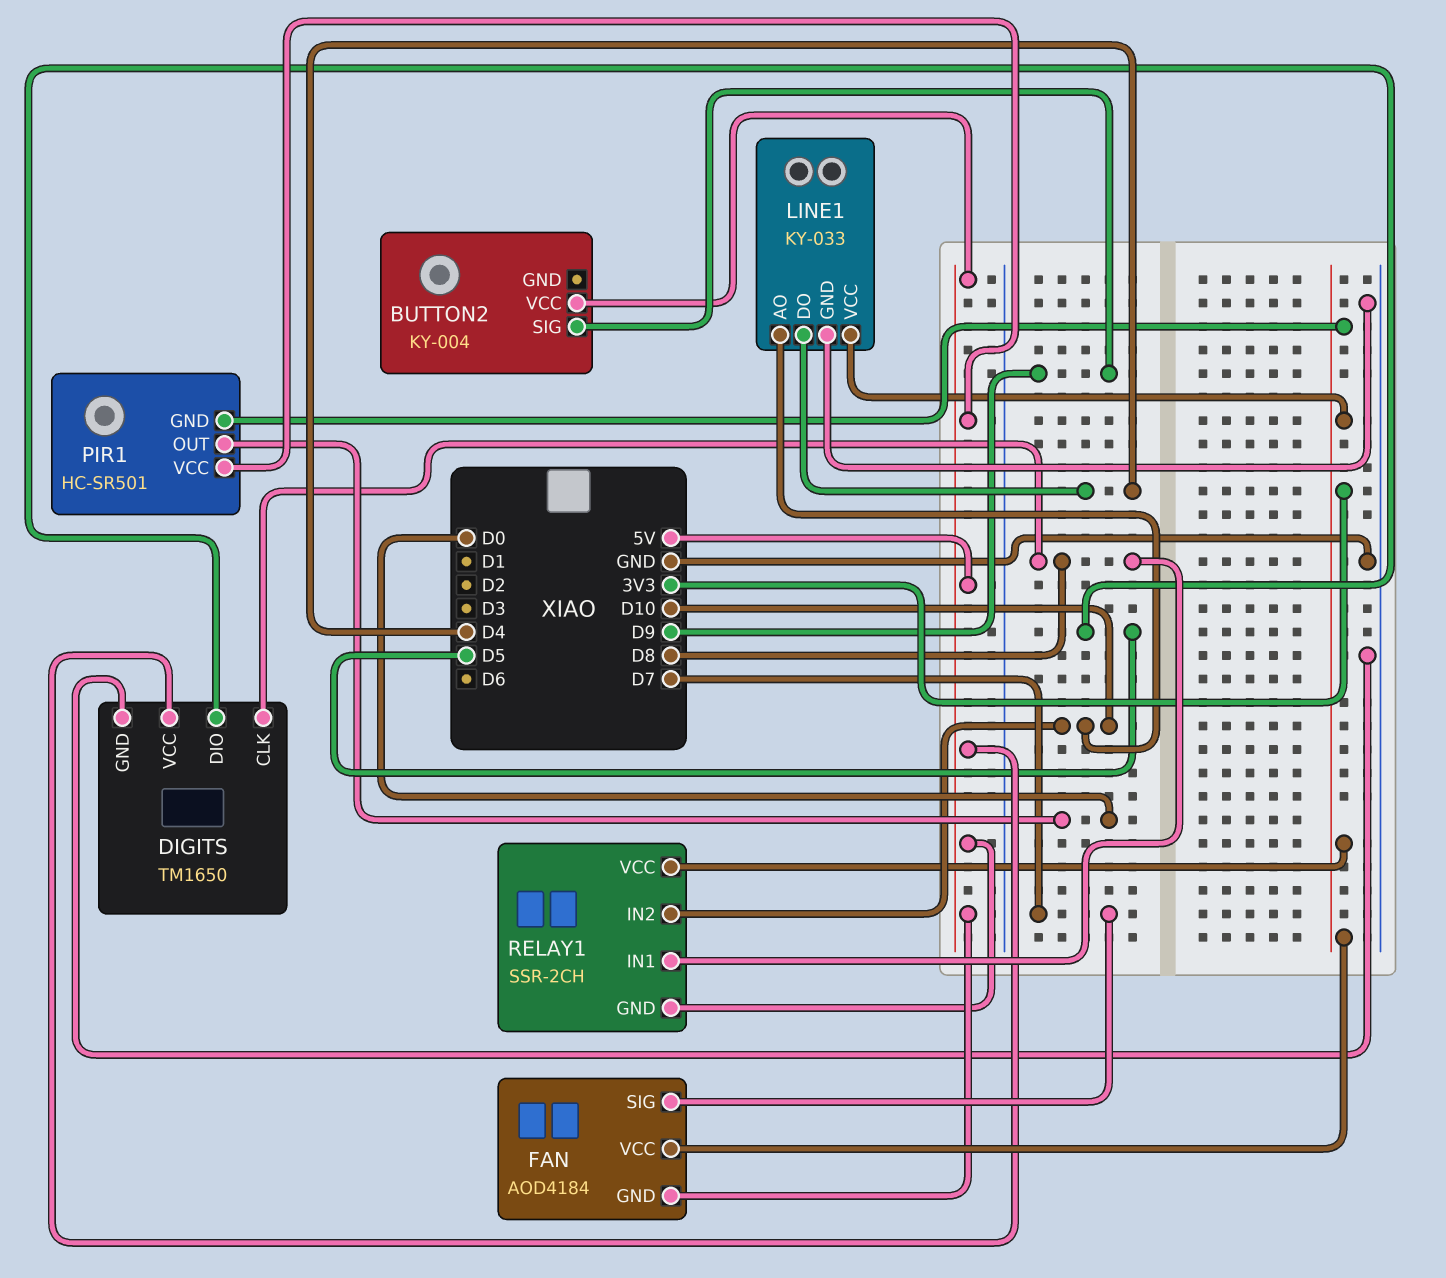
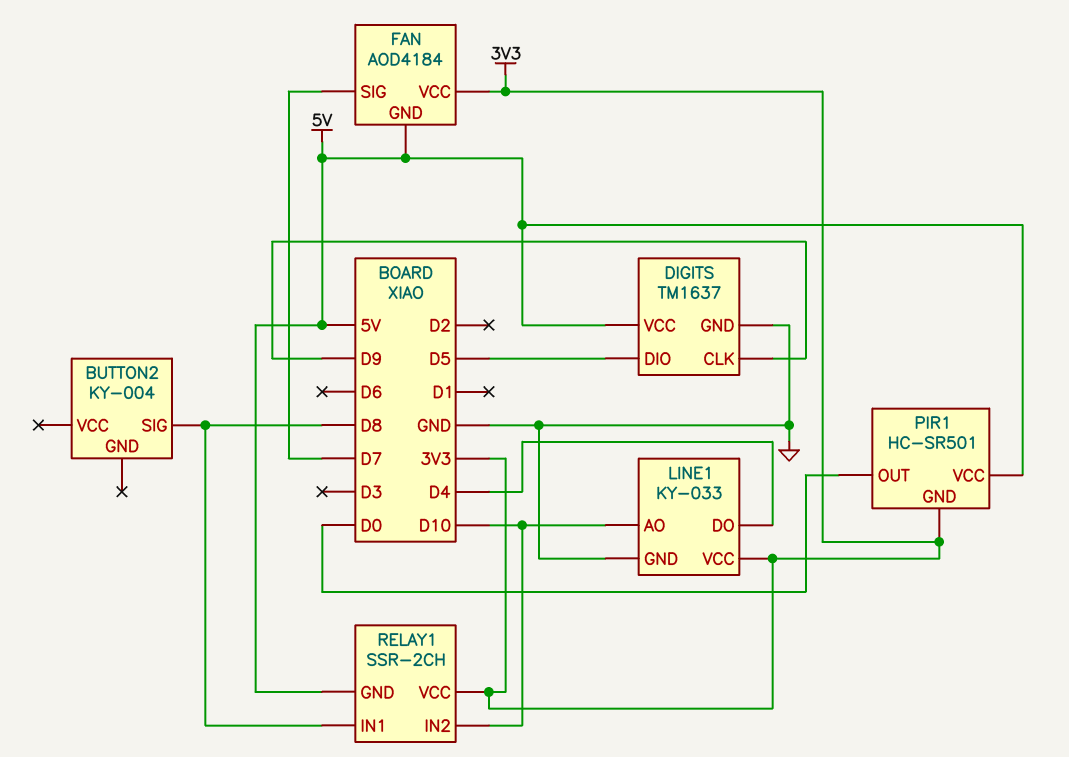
BUTTON2 pin SIG: D9 -> D8
BUTTON2 pin VCC: 5V -> none
DIGITS: TM1650 -> TM1637
DIGITS pin CLK: D8 -> D9

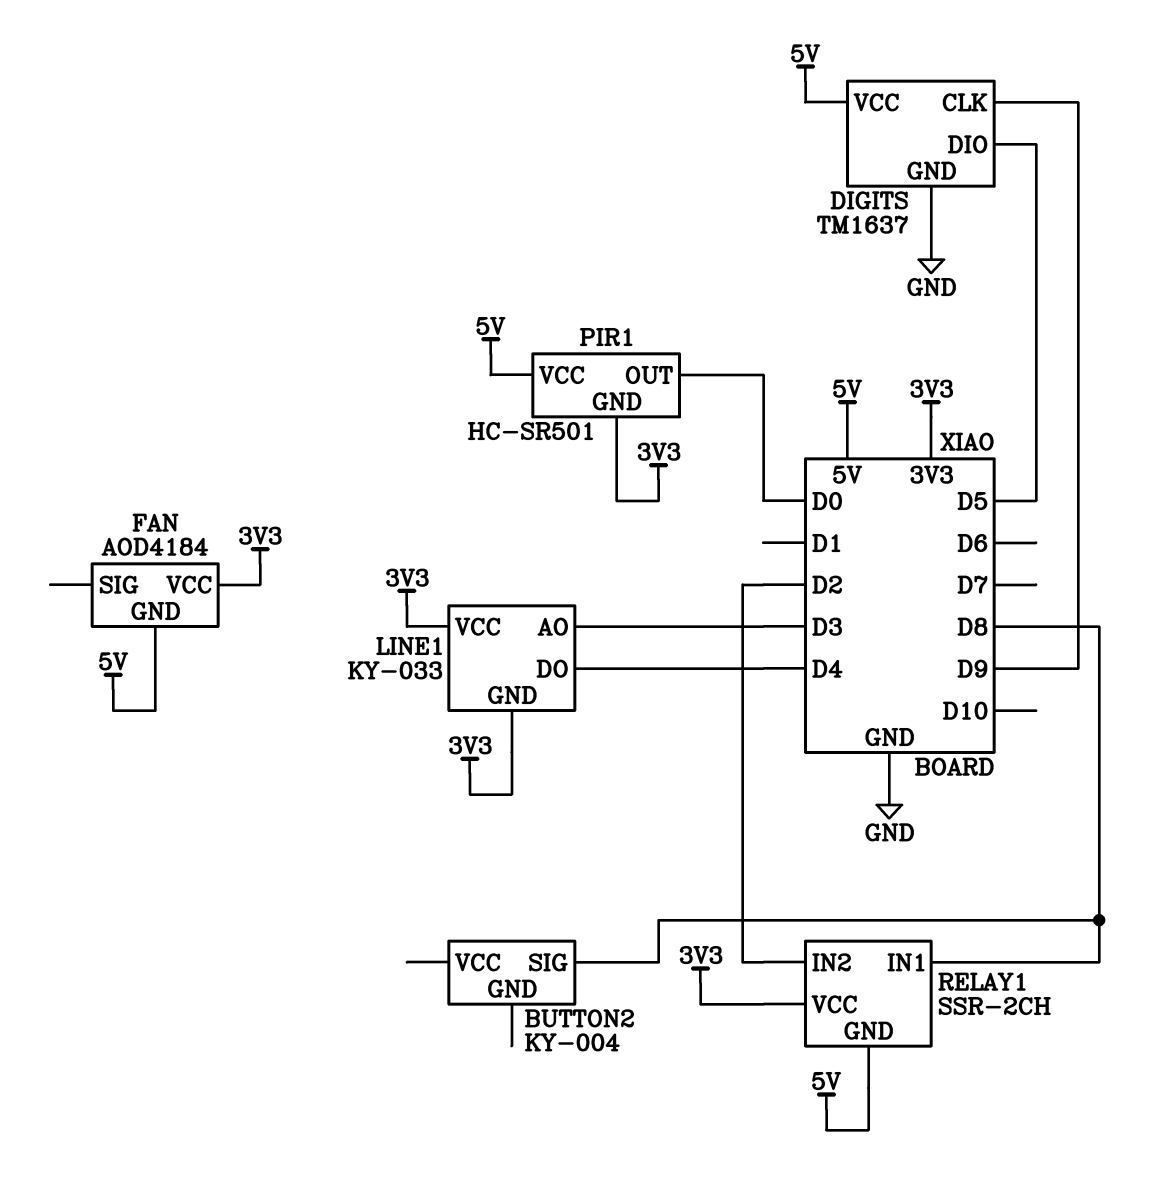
FAN pin SIG: D7 -> none
LINE1 pin AO: D10 -> D3
LINE1 pin GND: GND -> 3V3
RELAY1 pin IN2: D10 -> D2

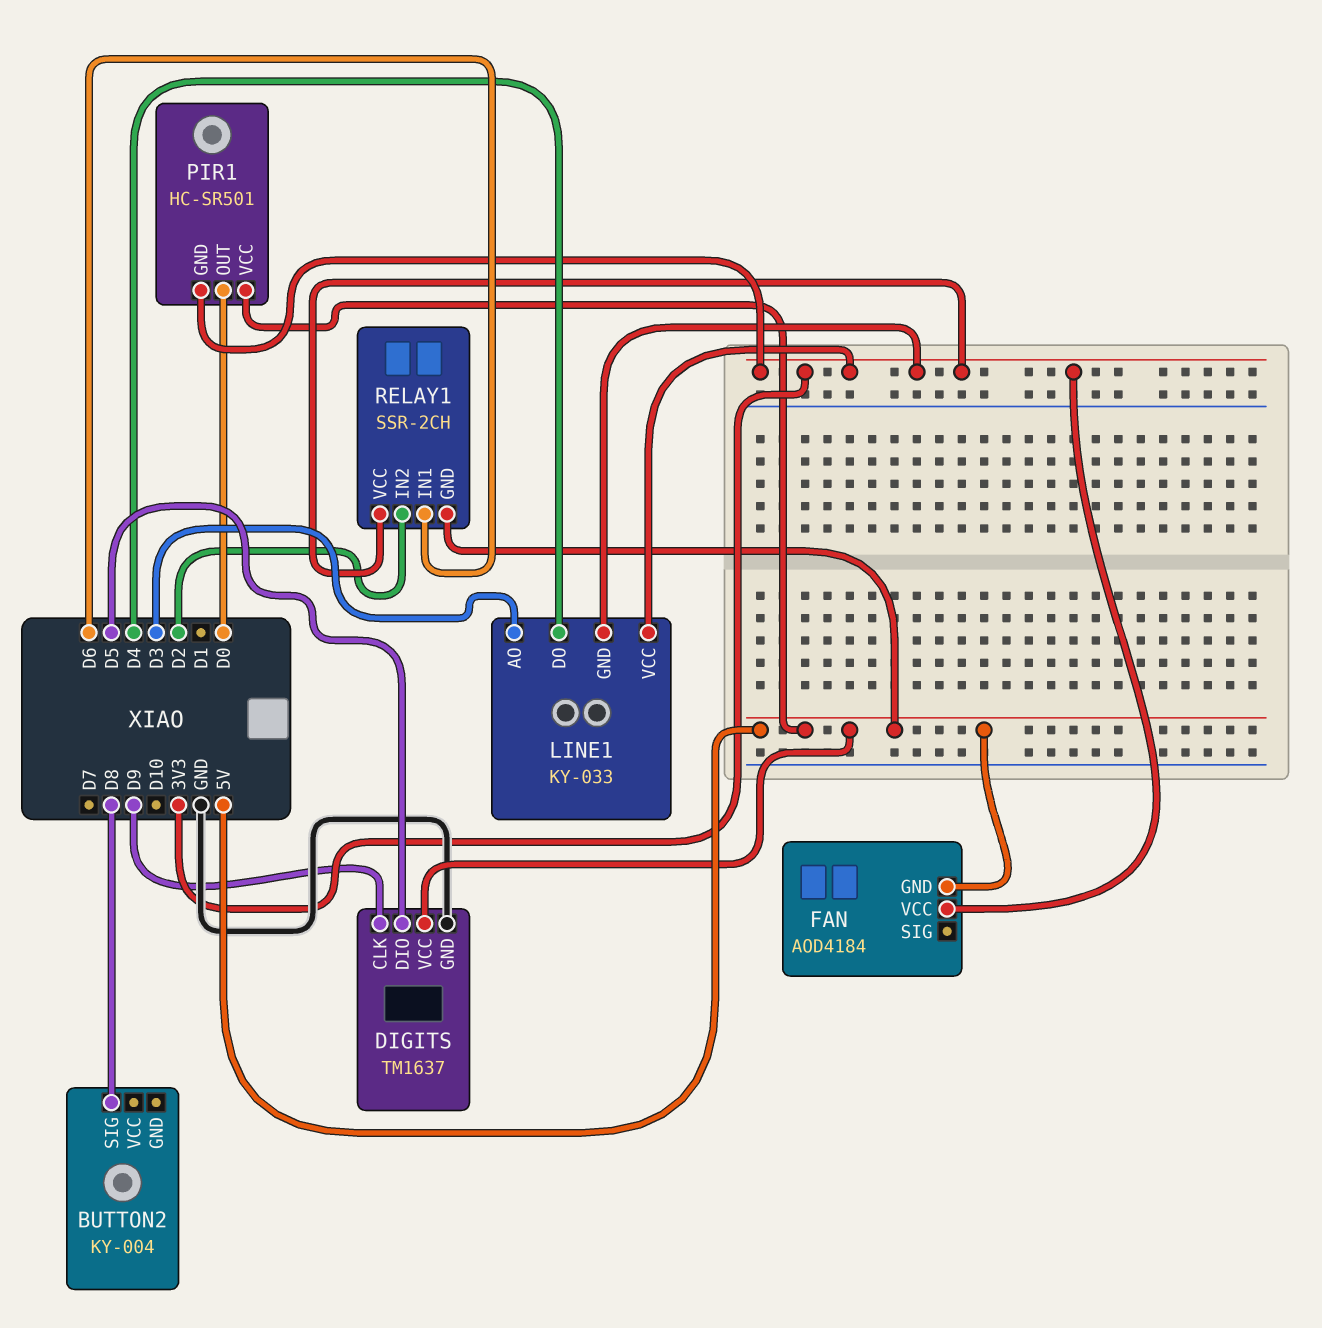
RELAY1 pin IN1: D8 -> D6

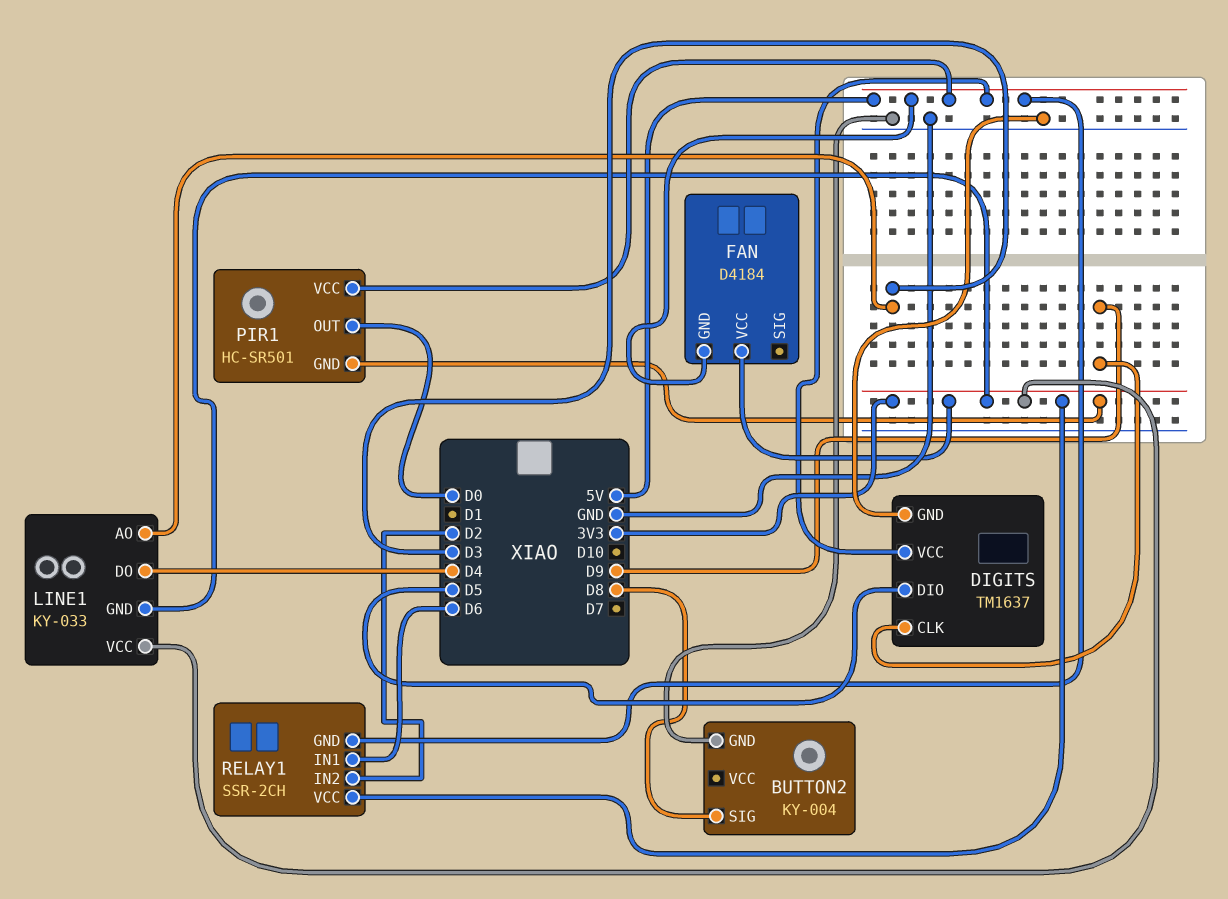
BUTTON2 pin GND: none -> GND
FAN: AOD4184 -> D4184

